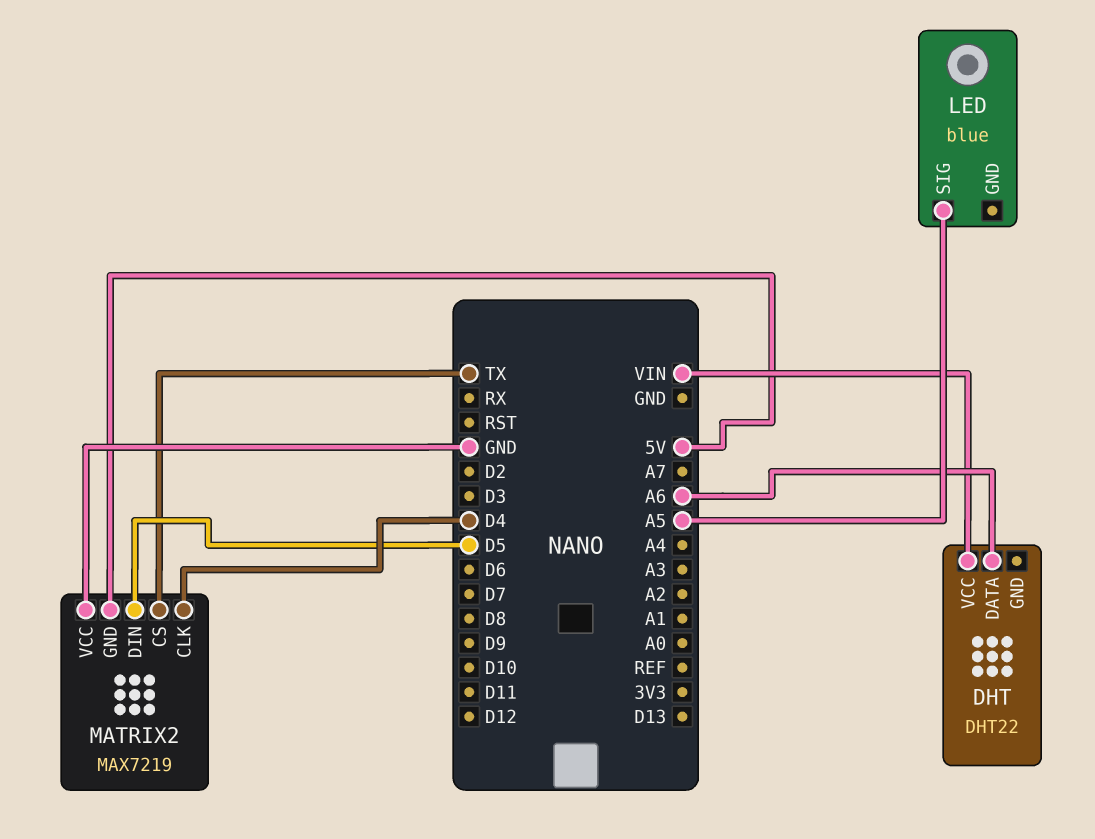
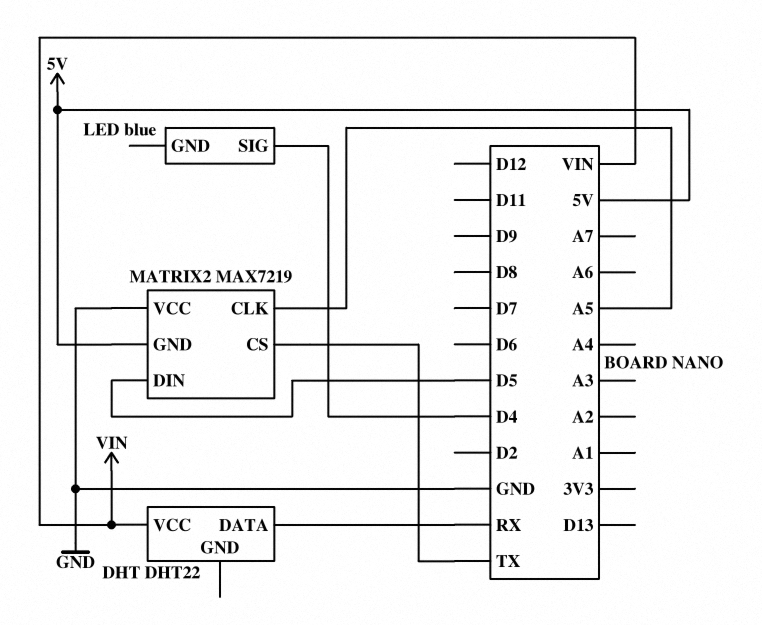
DHT pin DATA: A6 -> RX
LED pin SIG: A5 -> D4
MATRIX2 pin CLK: D4 -> A5

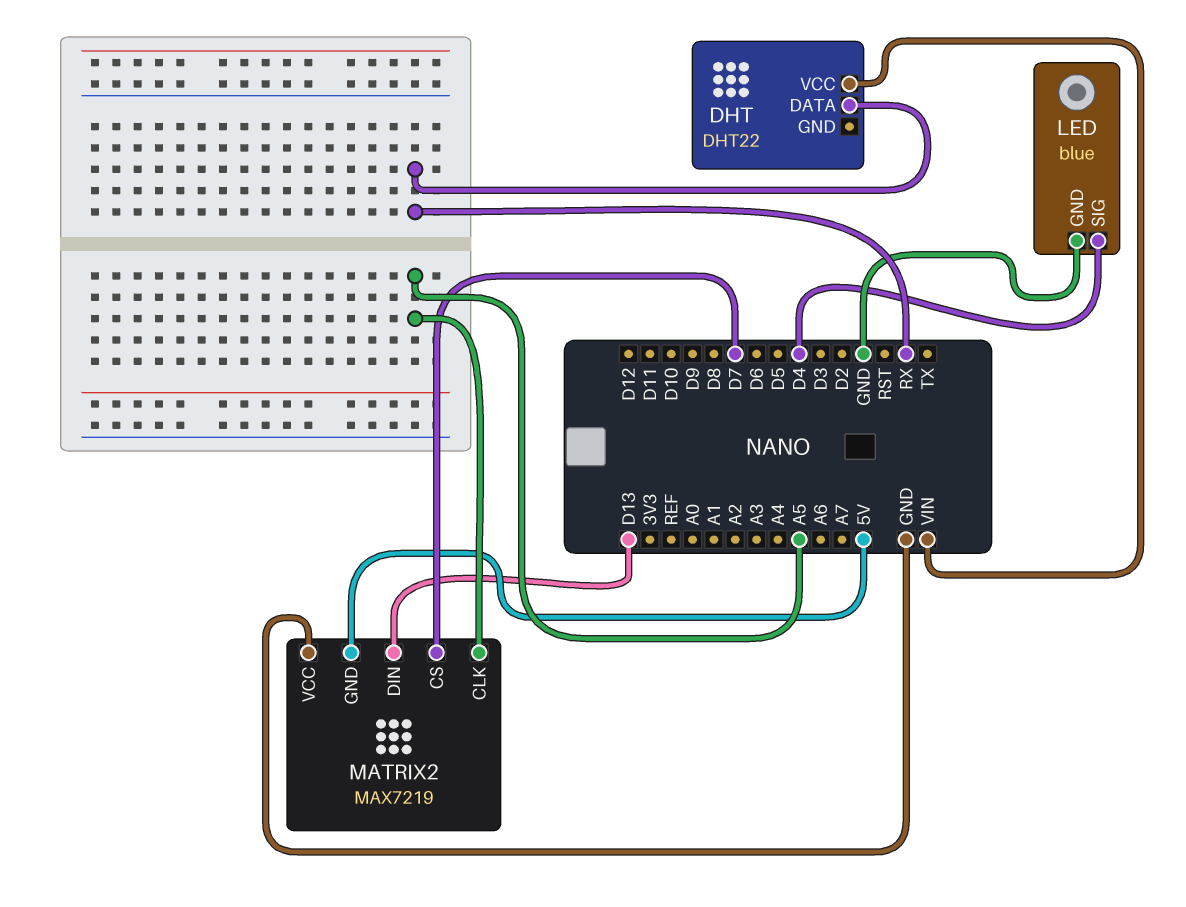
LED pin GND: none -> GND
MATRIX2 pin CS: TX -> D7
MATRIX2 pin DIN: D5 -> D13

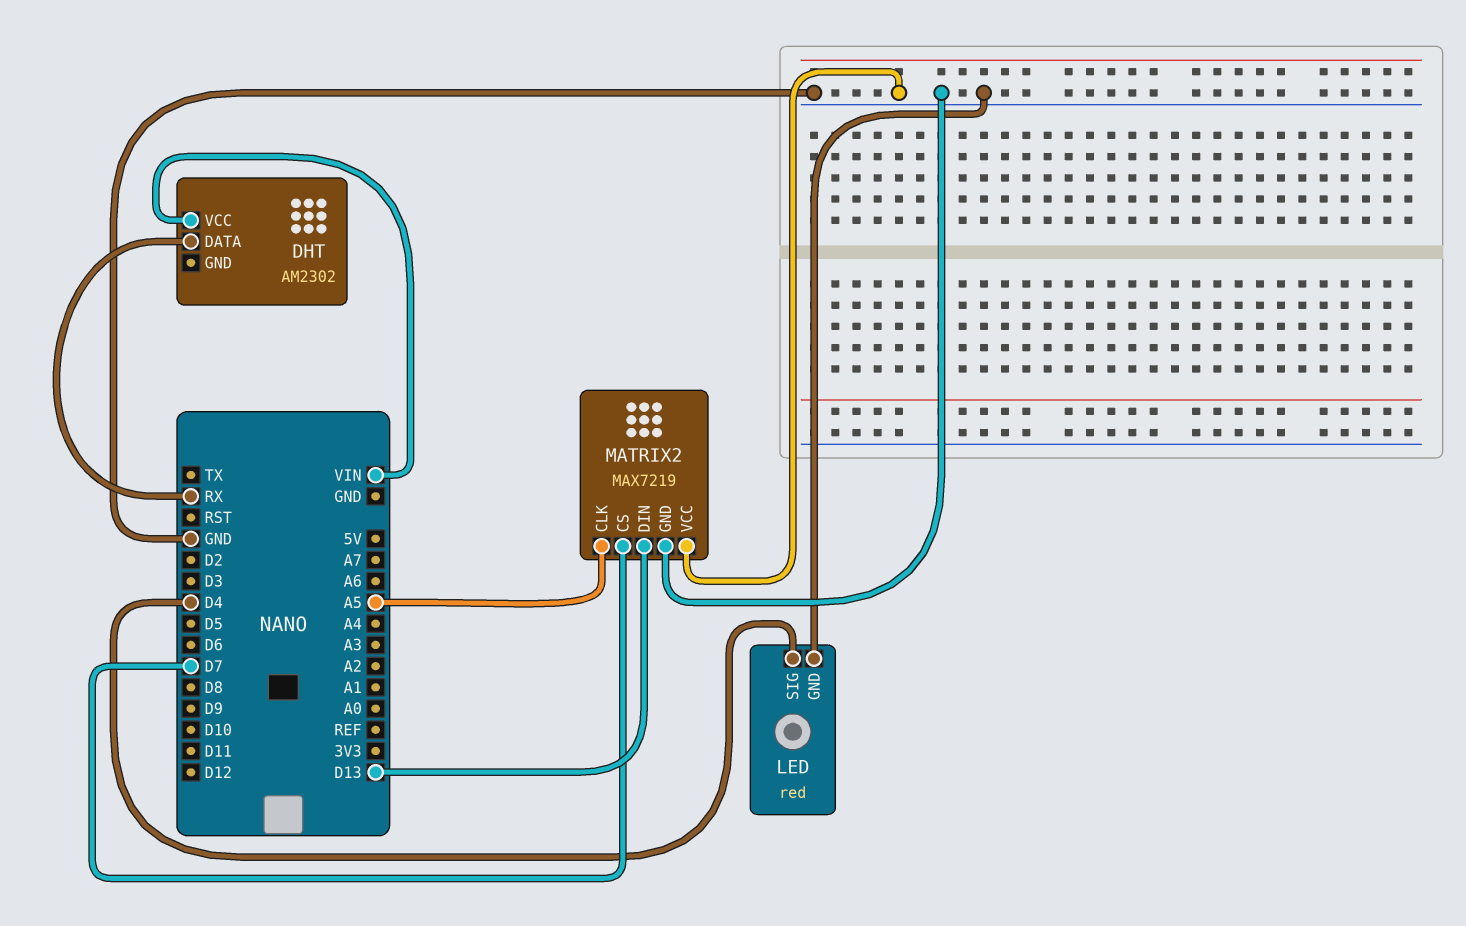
DHT: DHT22 -> AM2302
LED: blue -> red
MATRIX2 pin GND: 5V -> GND

